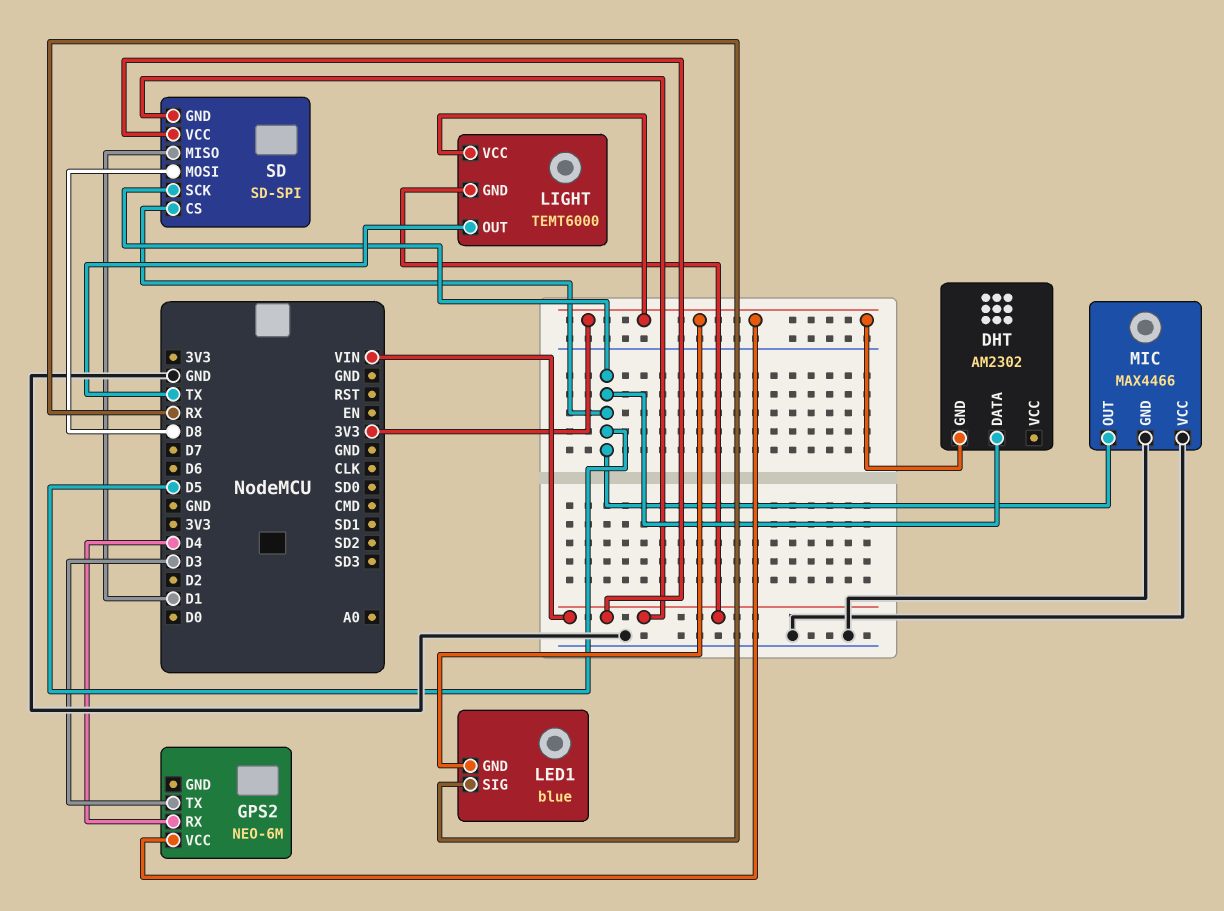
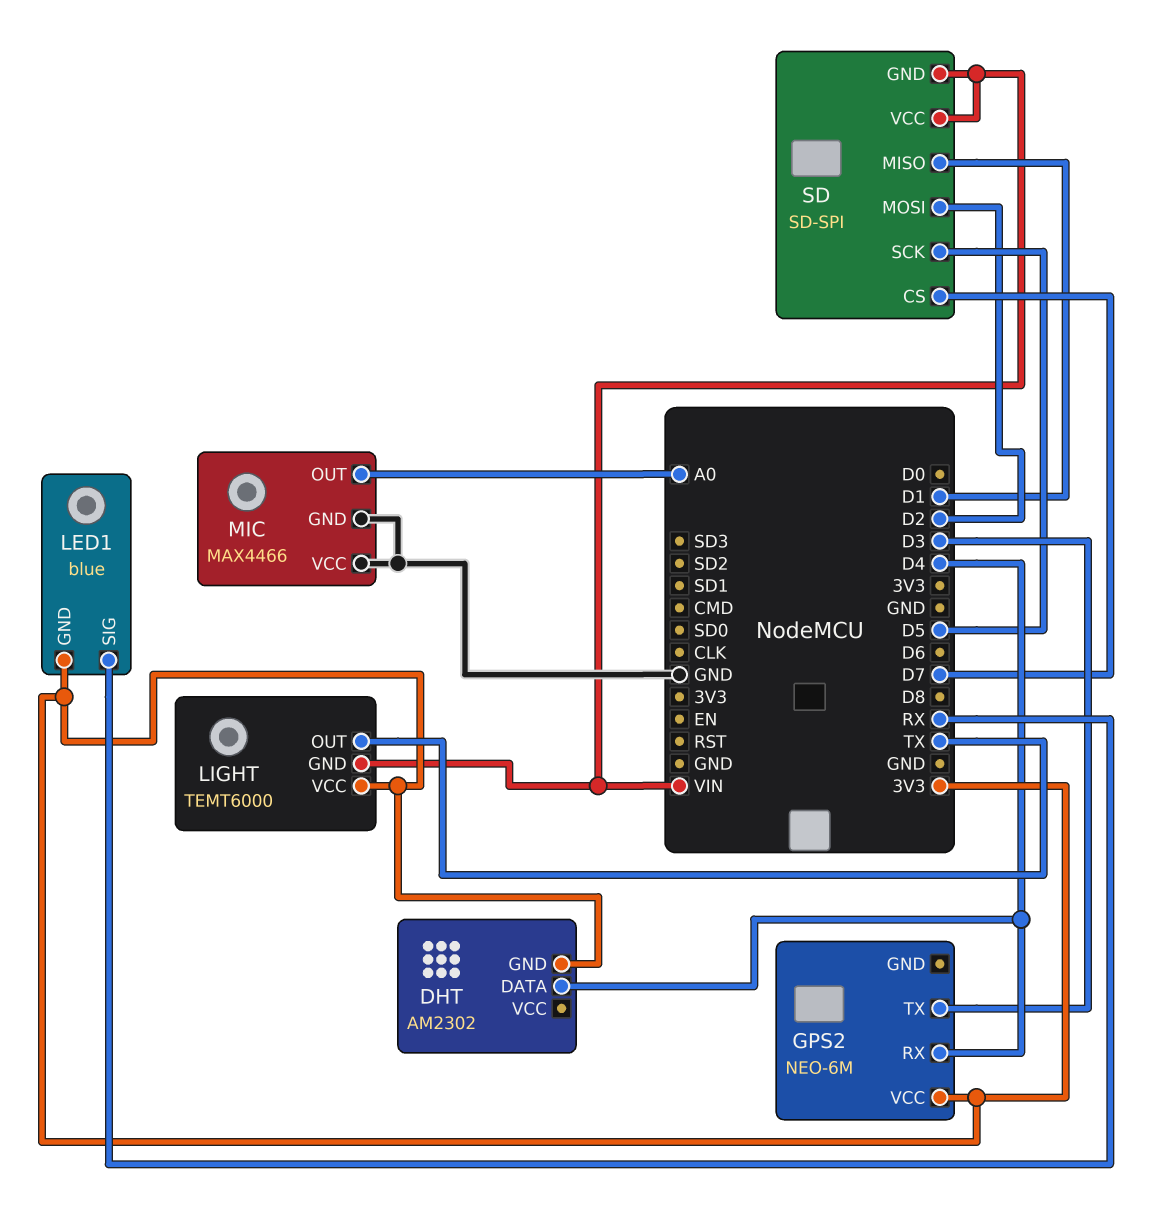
DHT pin DATA: D5 -> D4
MIC pin OUT: D5 -> A0
SD pin CS: D5 -> D7
SD pin MOSI: D8 -> D2

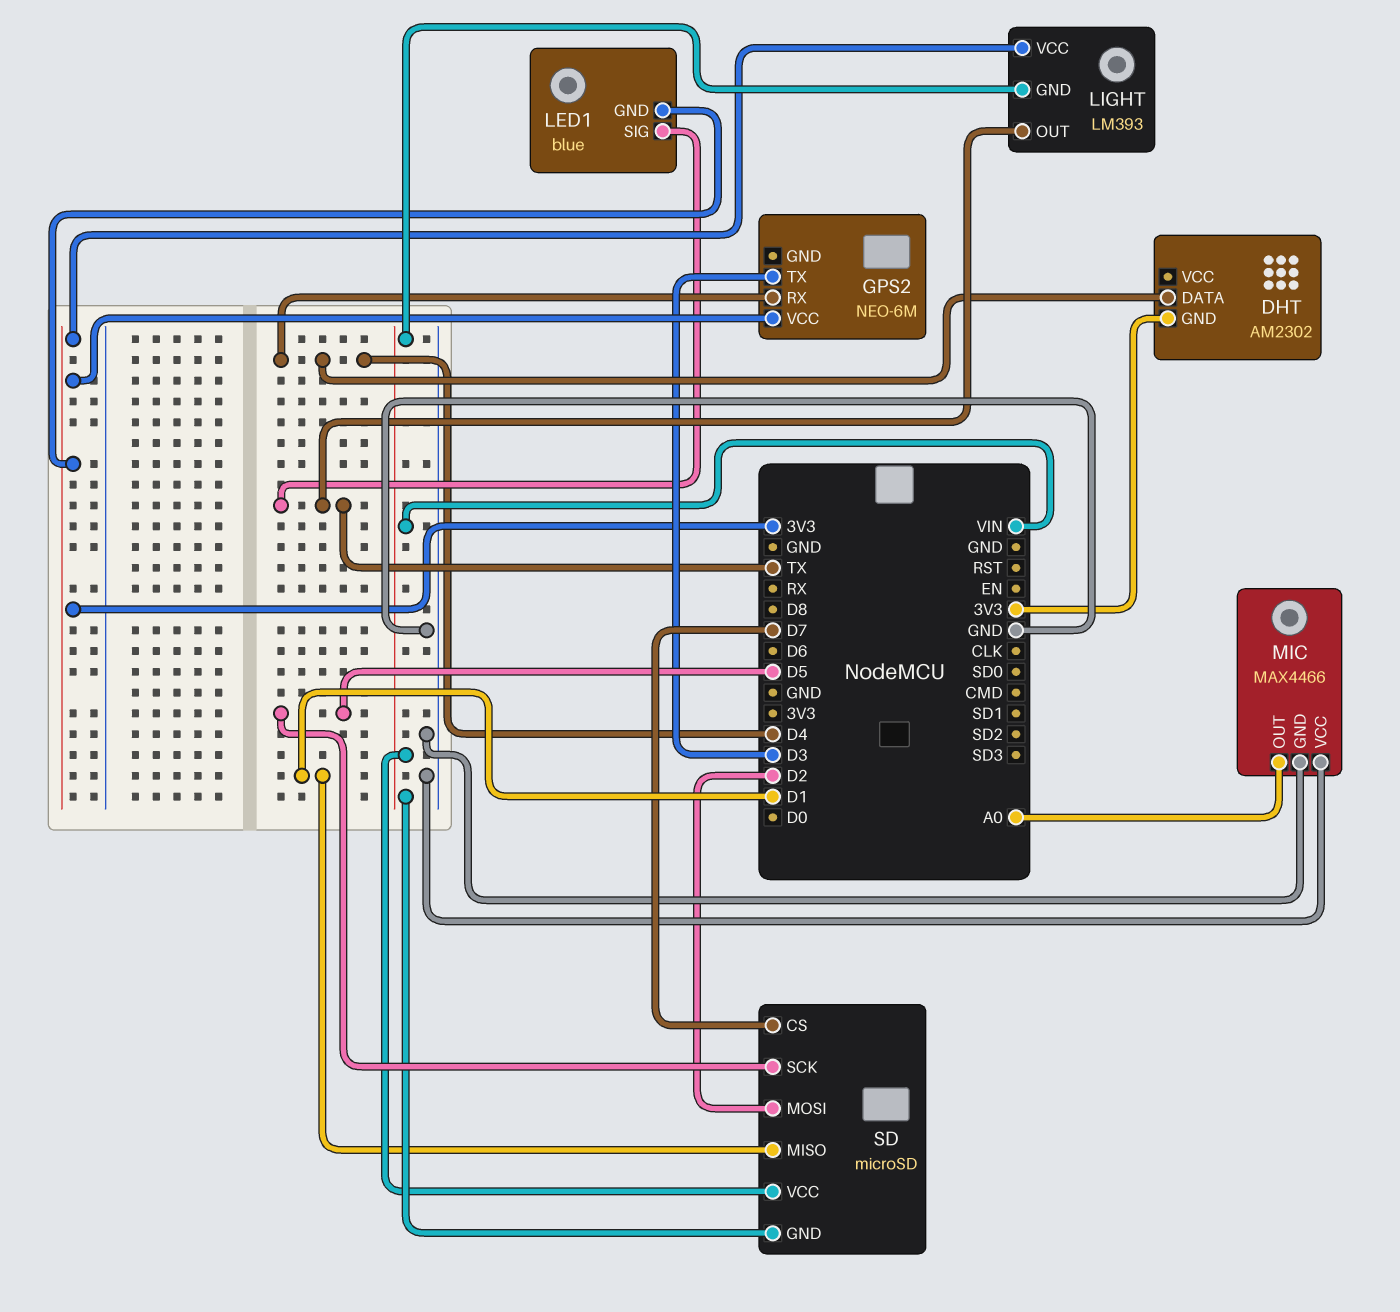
LED1 pin SIG: RX -> TX
LIGHT: TEMT6000 -> LM393
SD: SD-SPI -> microSD

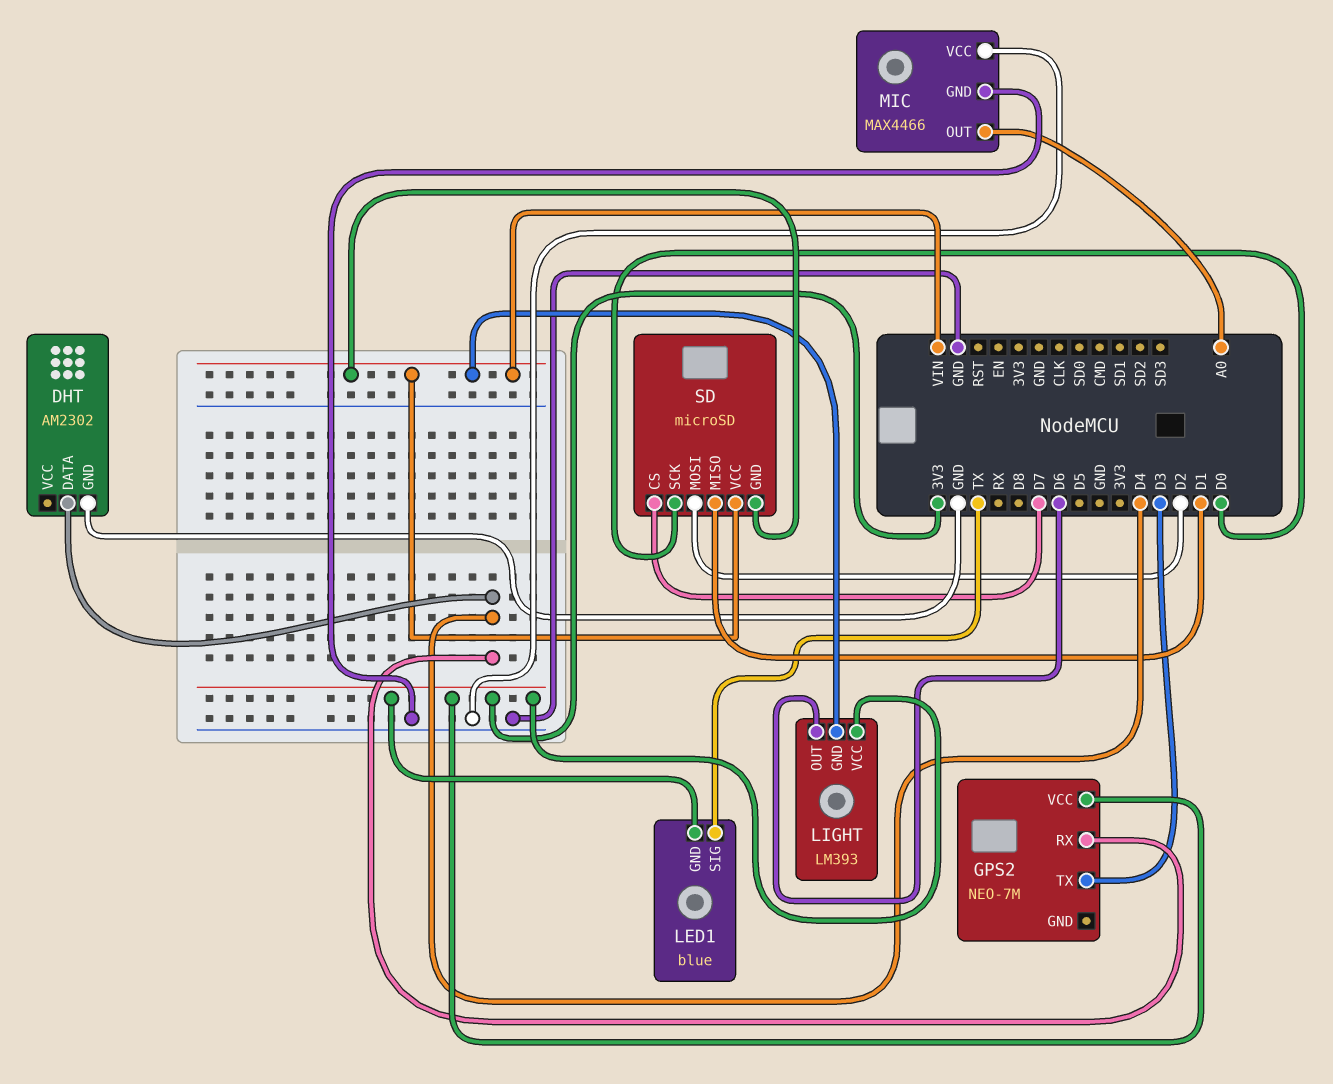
DHT pin GND: 3V3 -> GND
GPS2: NEO-6M -> NEO-7M
LIGHT pin OUT: TX -> D6
SD pin SCK: D5 -> D0

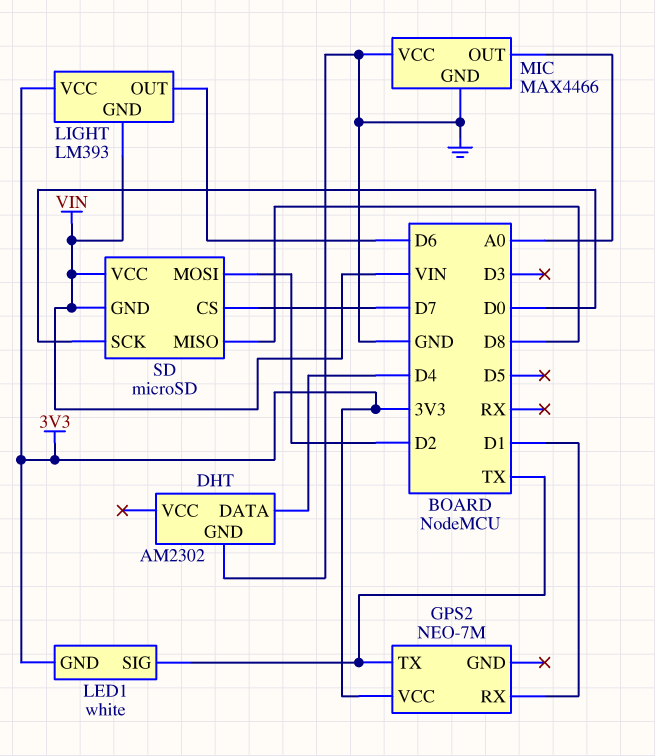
GPS2 pin RX: D4 -> D1
GPS2 pin TX: D3 -> TX
LED1: blue -> white
SD pin MISO: D1 -> D8

